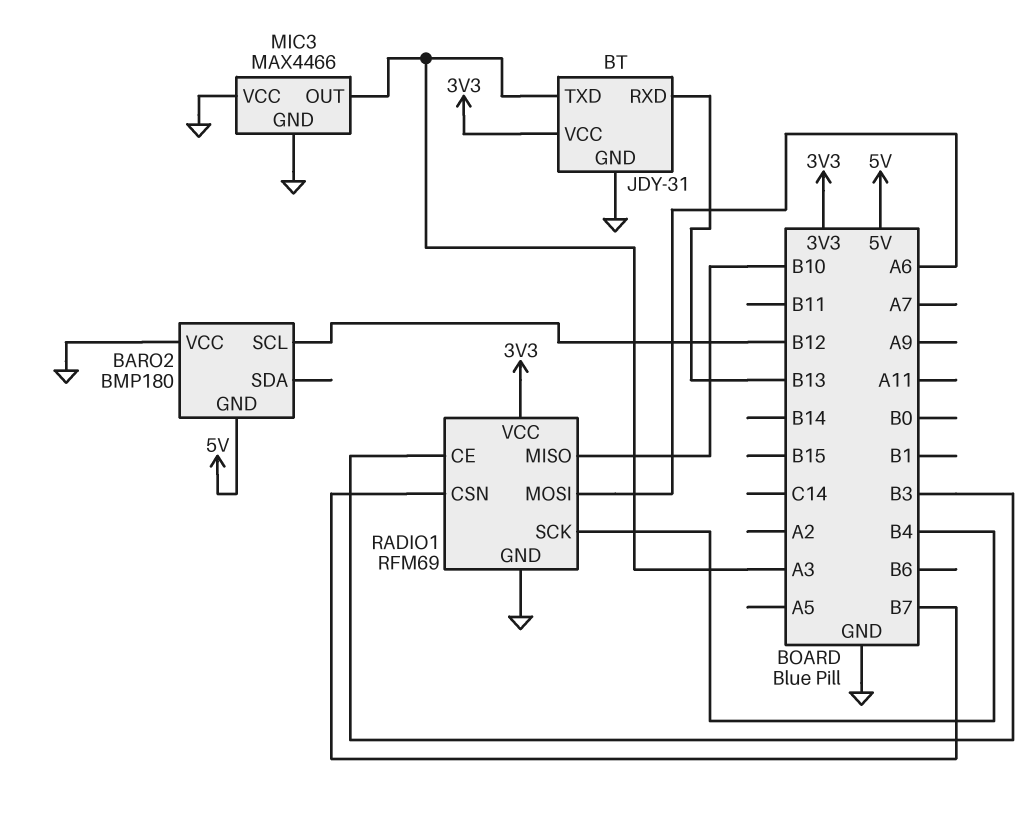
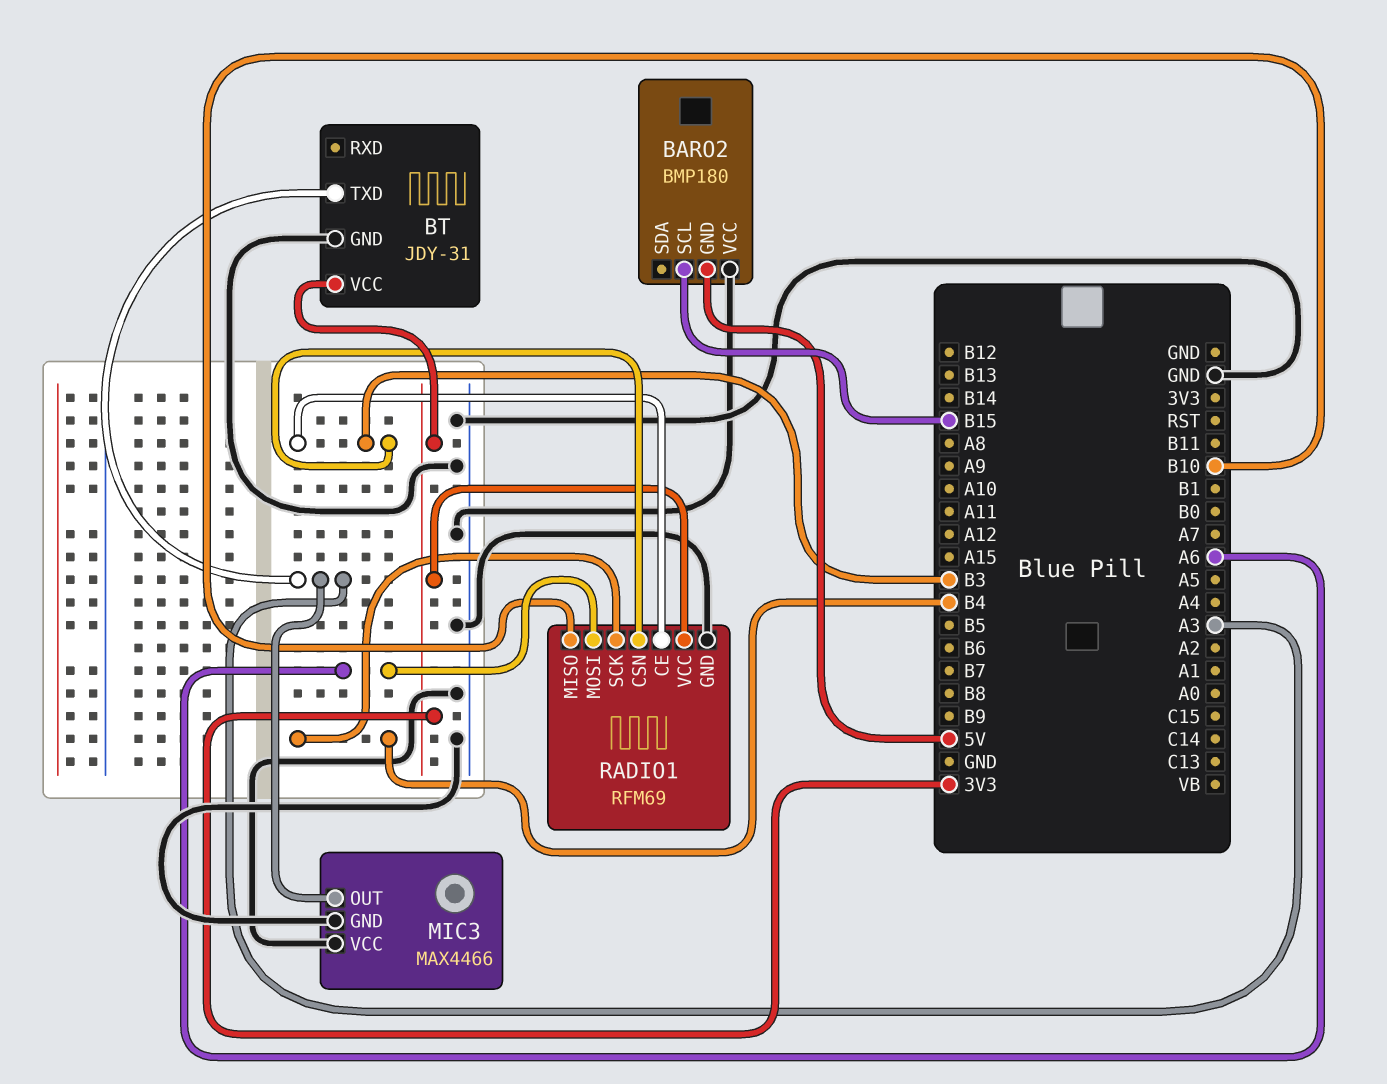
BARO2 pin SCL: B12 -> B15
BT pin RXD: B13 -> none
RADIO1 pin CSN: B7 -> B3

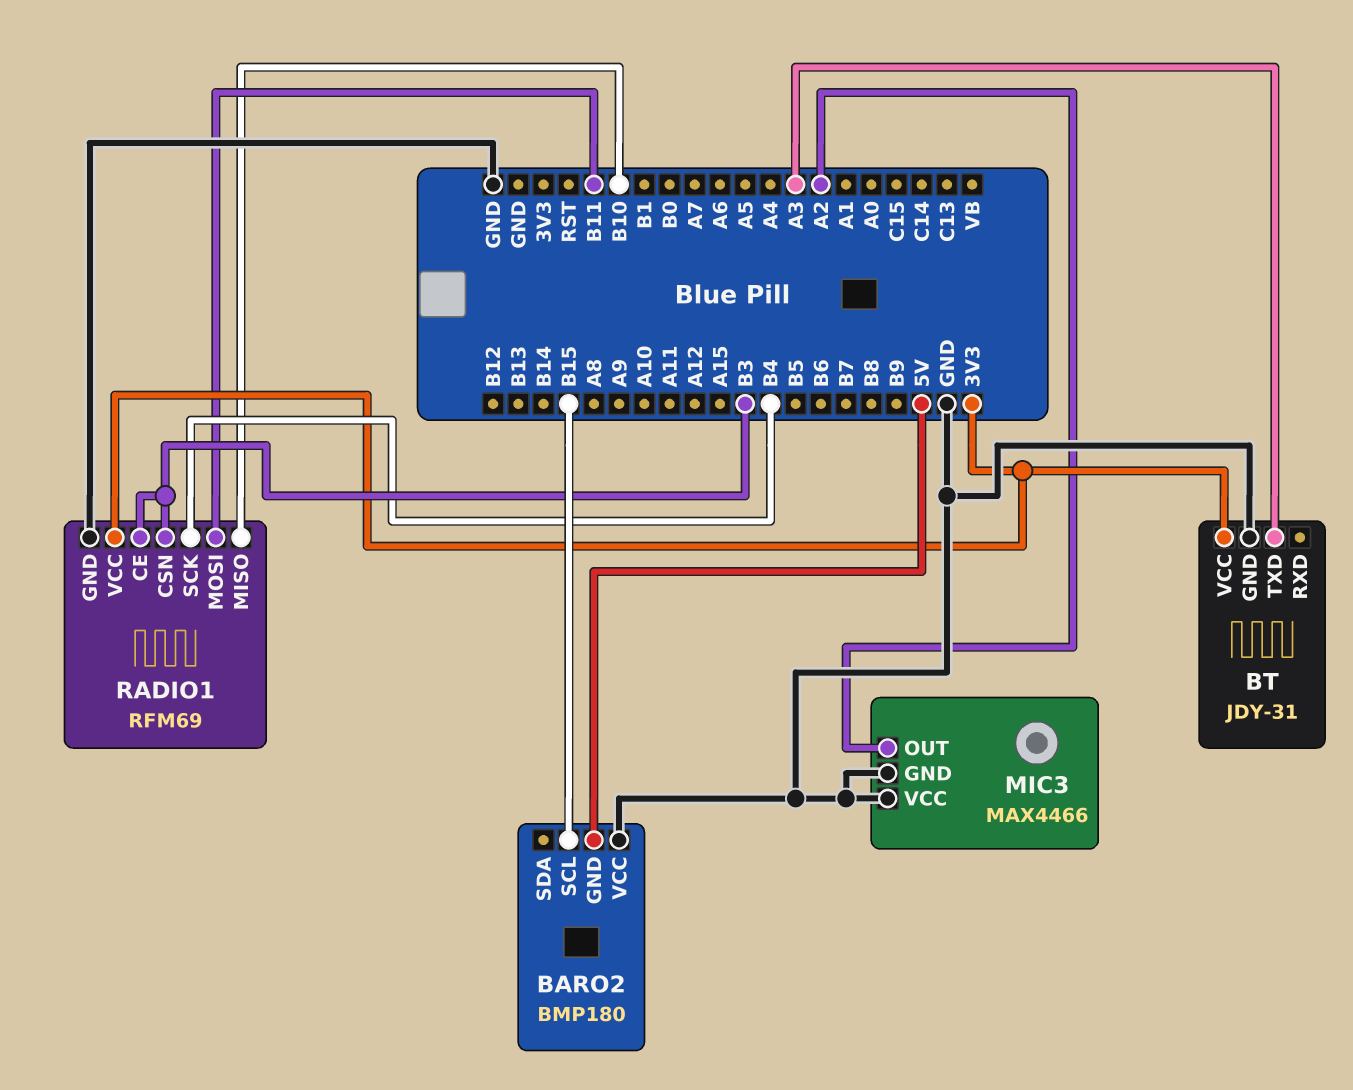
MIC3 pin OUT: A3 -> A2
RADIO1 pin MOSI: A6 -> B11

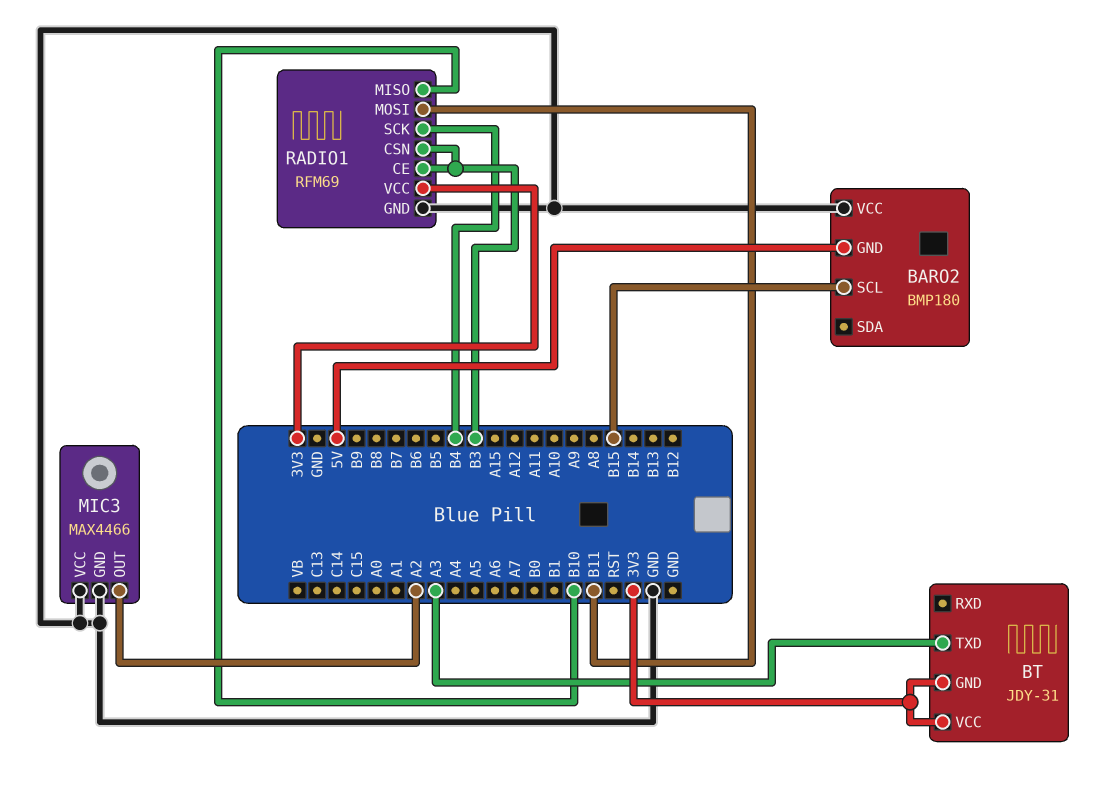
BT pin GND: GND -> 3V3

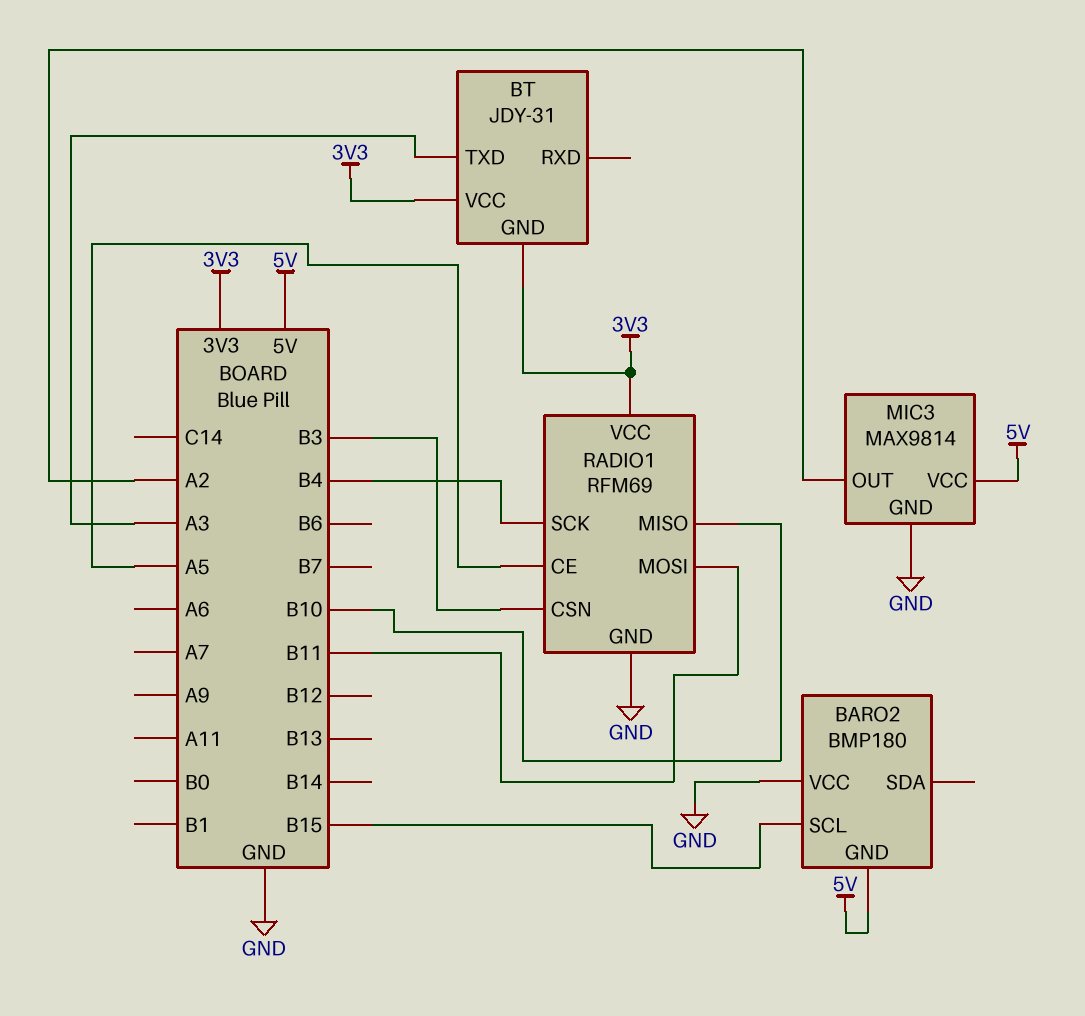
MIC3: MAX4466 -> MAX9814
MIC3 pin VCC: GND -> 5V
RADIO1 pin CE: B3 -> A5

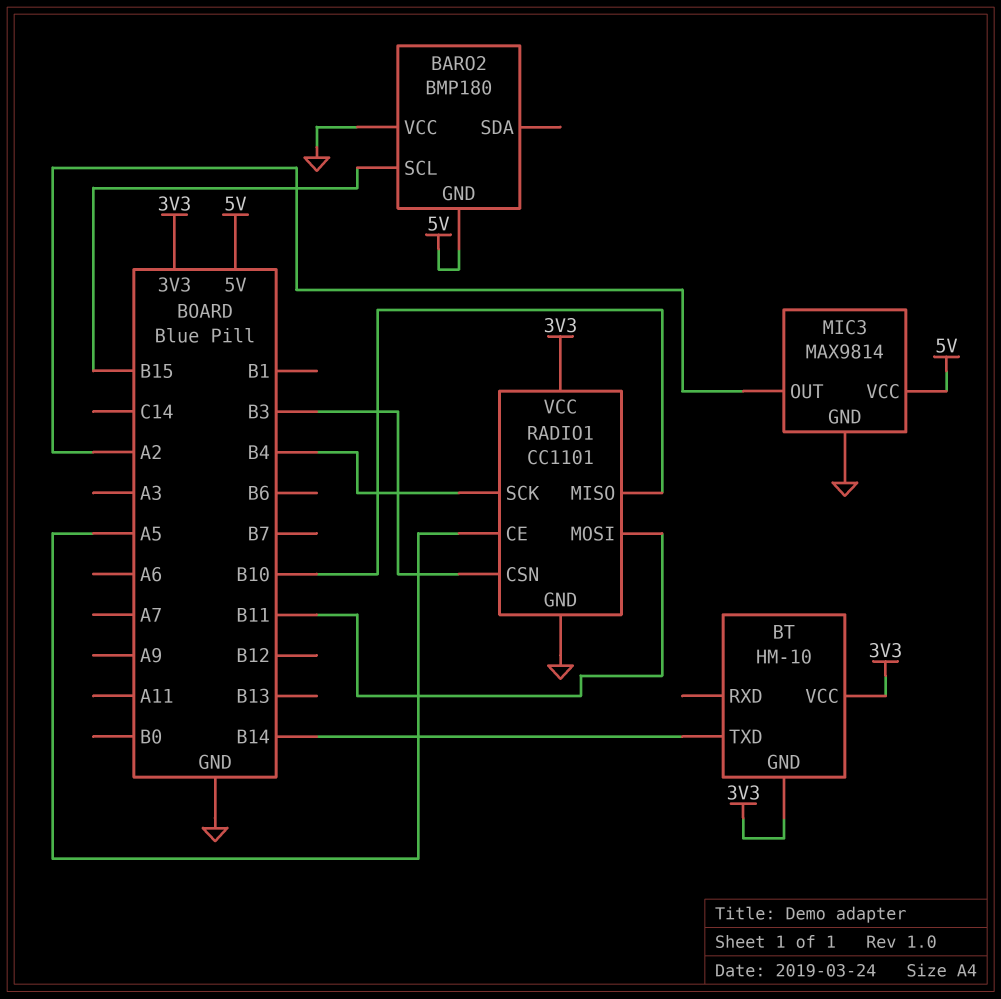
BT: JDY-31 -> HM-10
BT pin TXD: A3 -> B14
RADIO1: RFM69 -> CC1101

